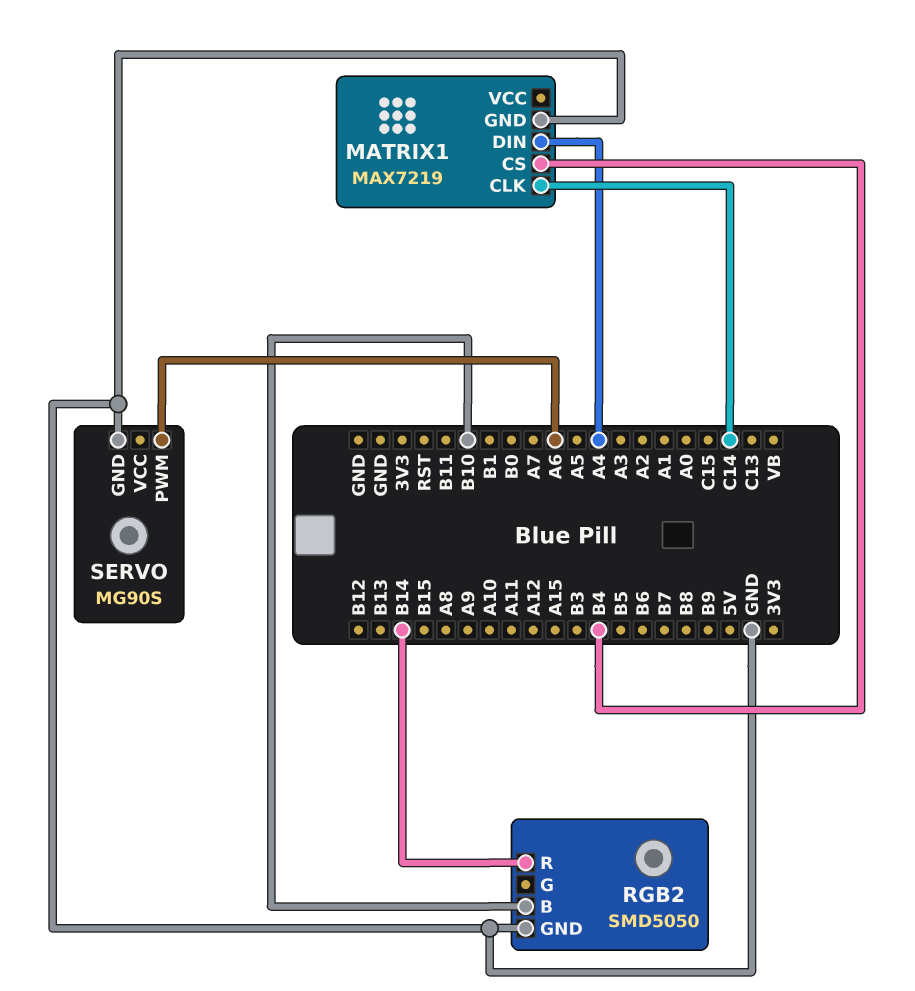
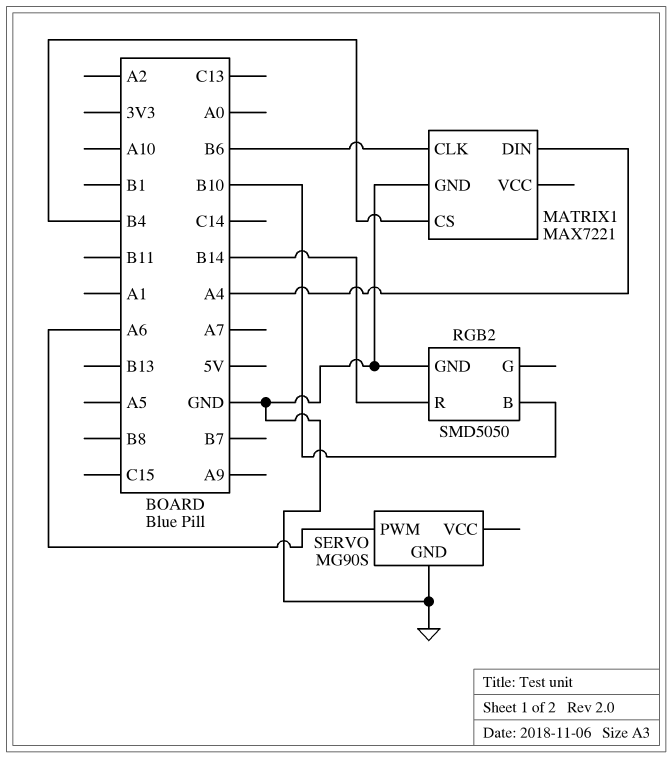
MATRIX1: MAX7219 -> MAX7221
MATRIX1 pin CLK: C14 -> B6

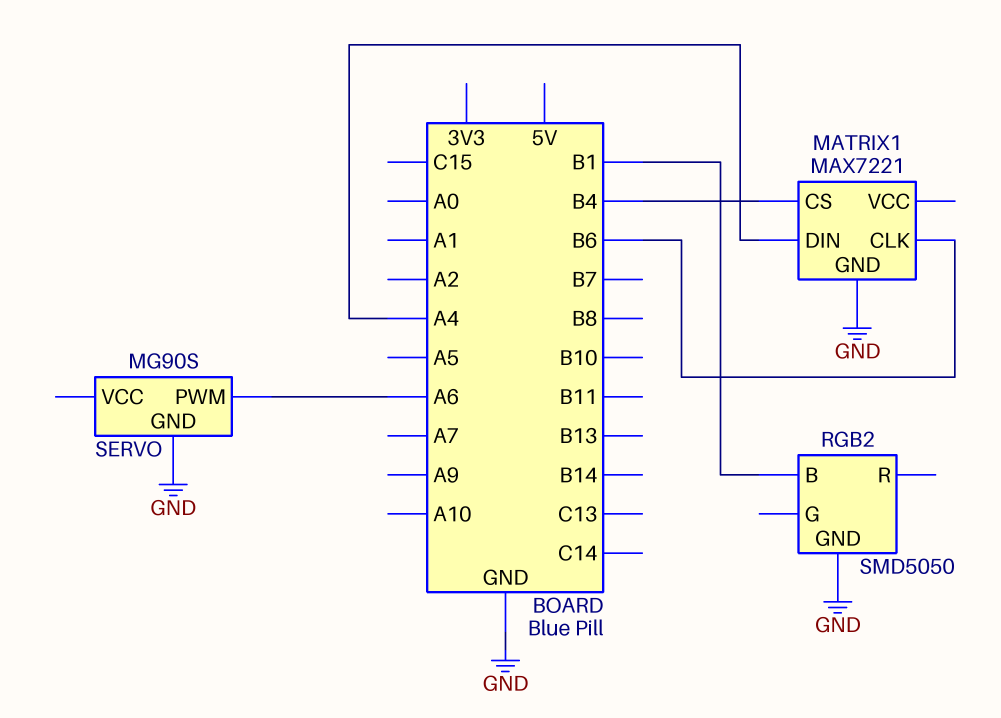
RGB2 pin B: B10 -> B1
RGB2 pin R: B14 -> none

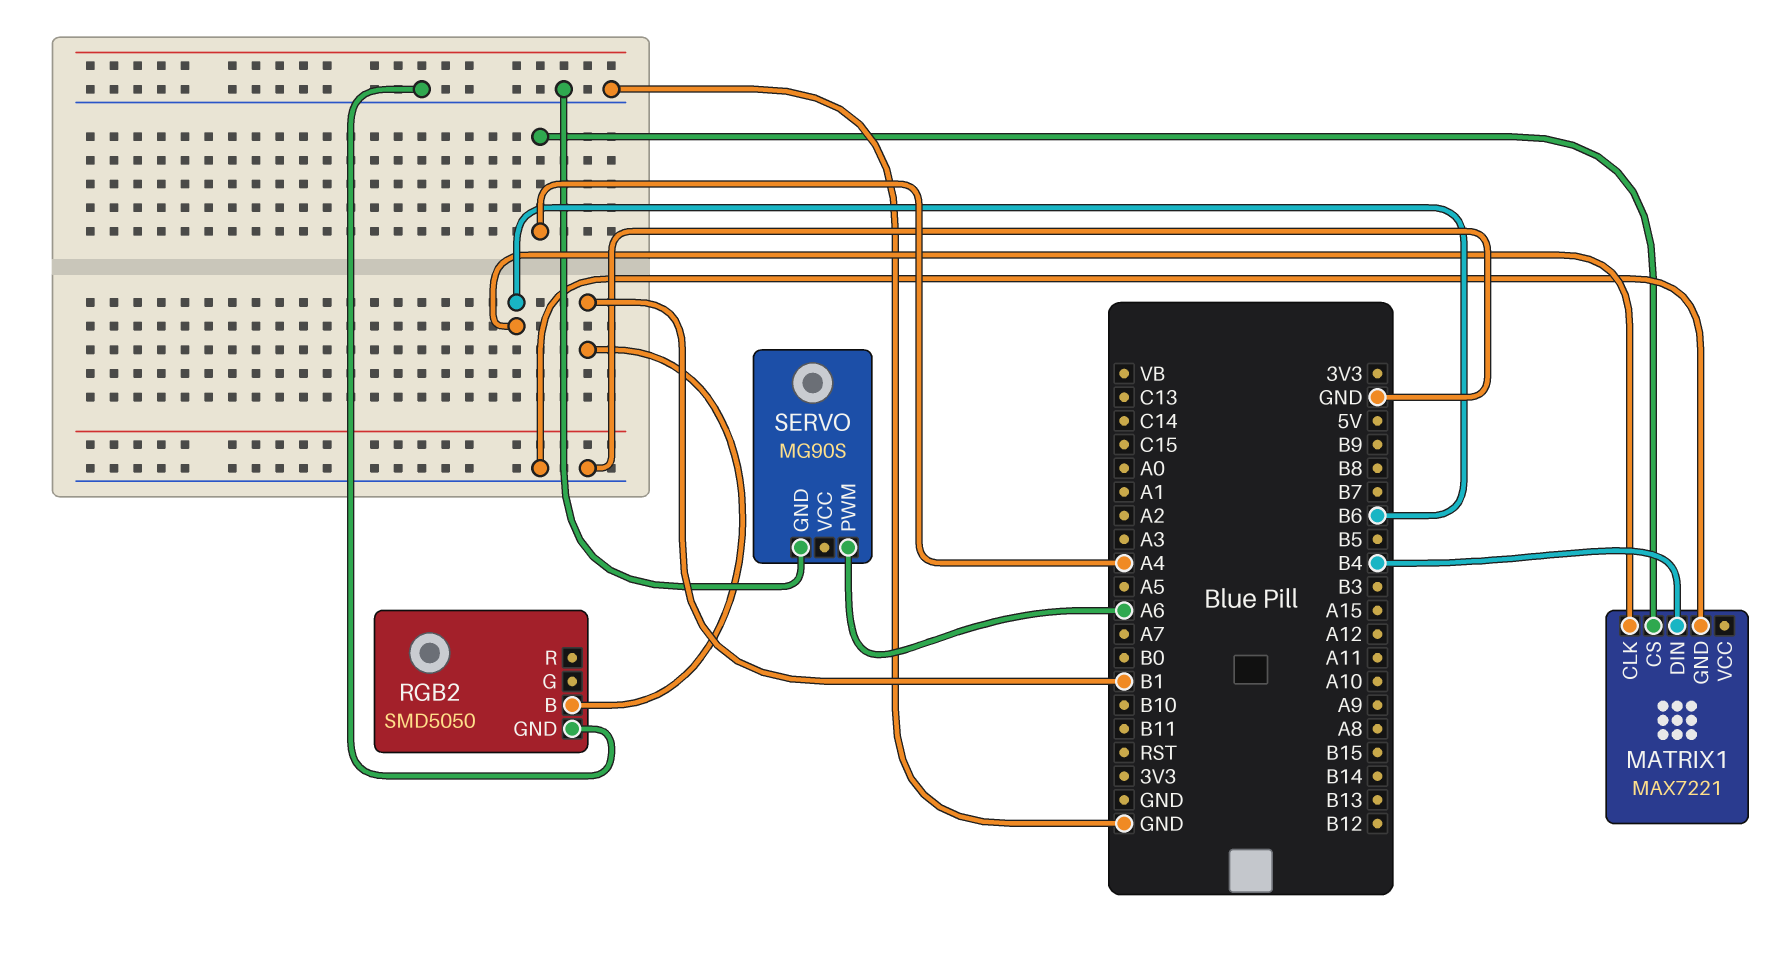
MATRIX1 pin CS: B4 -> A4
MATRIX1 pin DIN: A4 -> B4

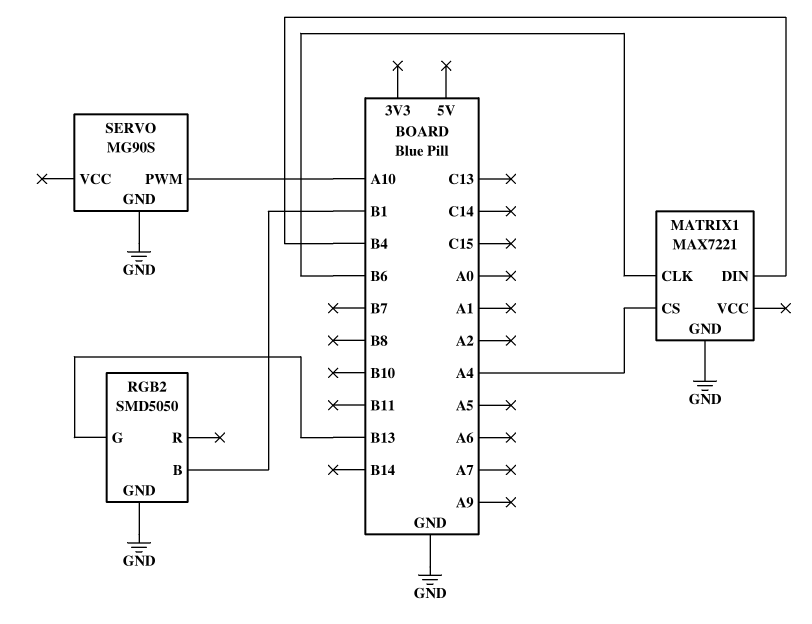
RGB2 pin G: none -> B13
SERVO pin PWM: A6 -> A10

